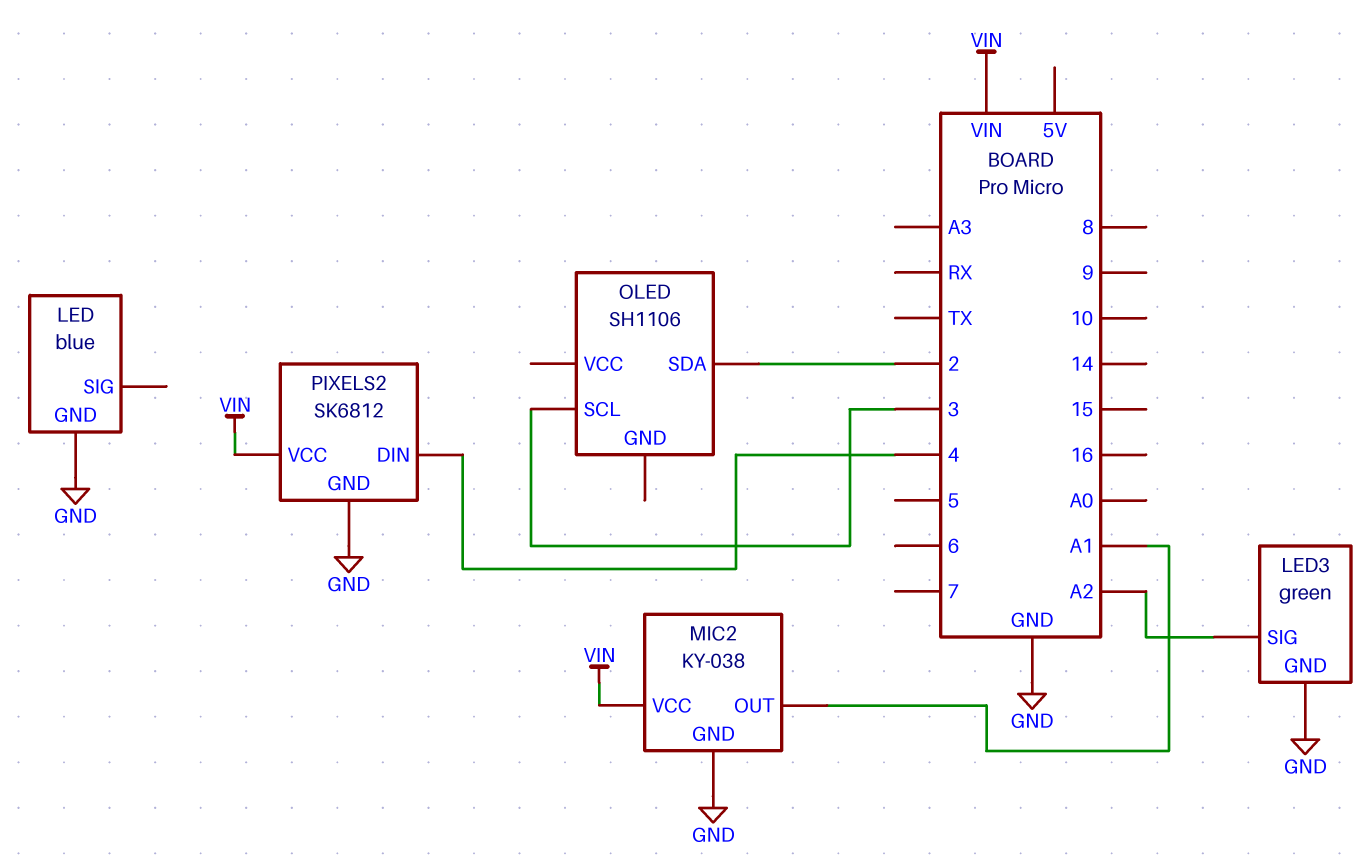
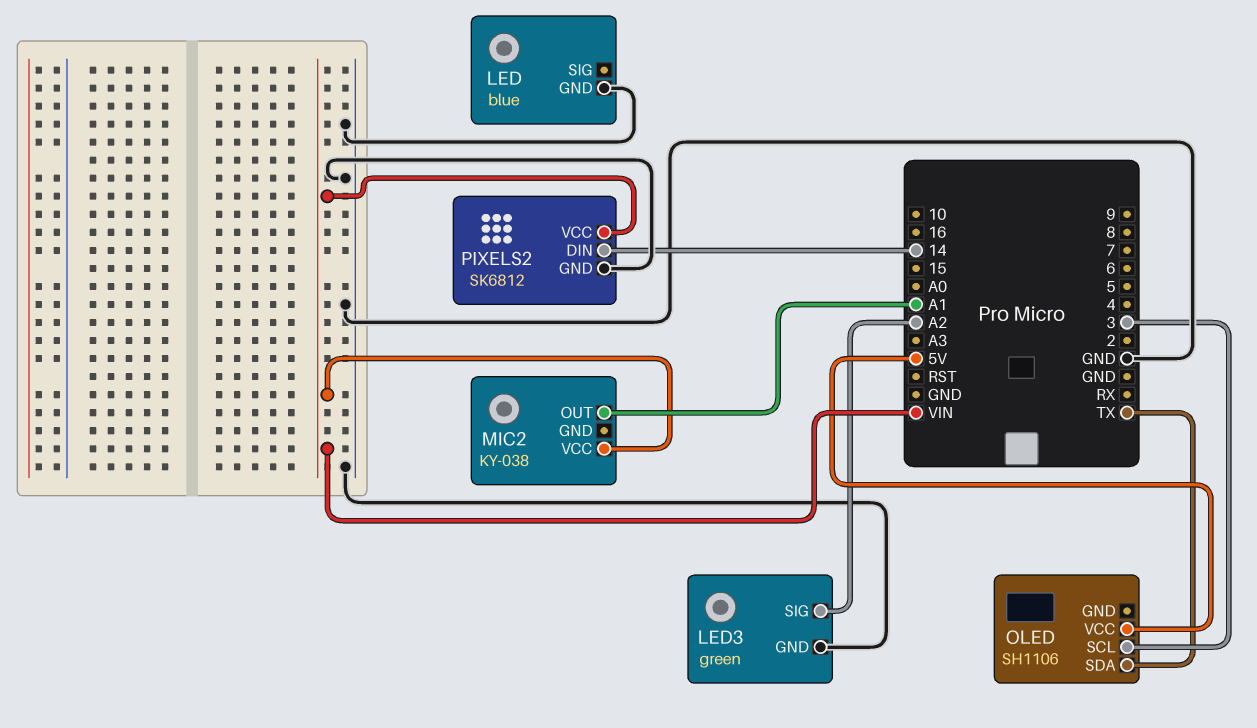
MIC2 pin GND: GND -> none
OLED pin SDA: 2 -> TX
OLED pin VCC: none -> 5V
PIXELS2 pin DIN: 4 -> 14

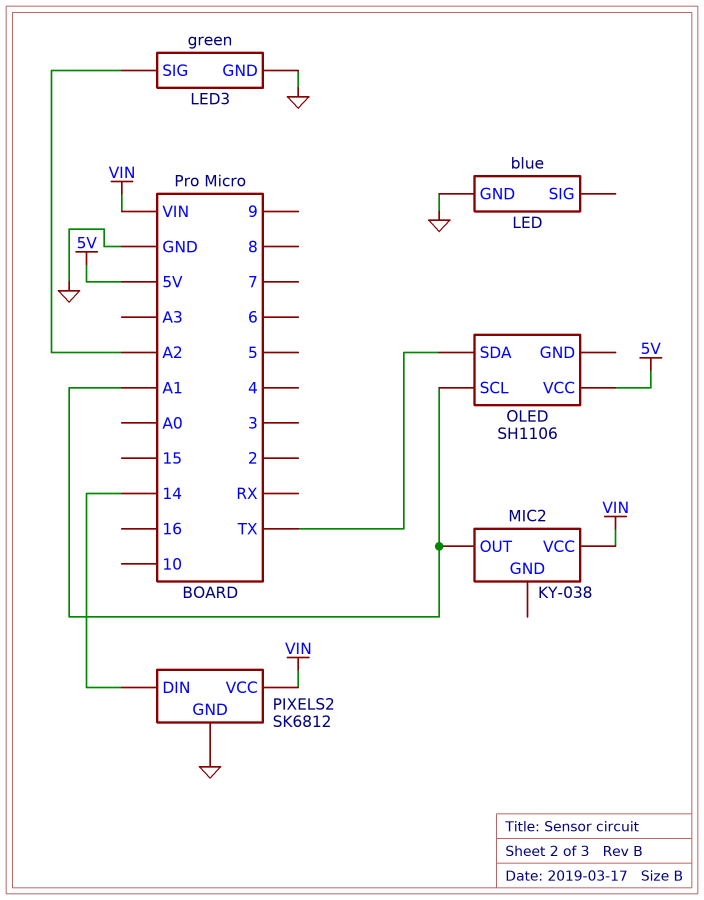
OLED pin SCL: 3 -> A1

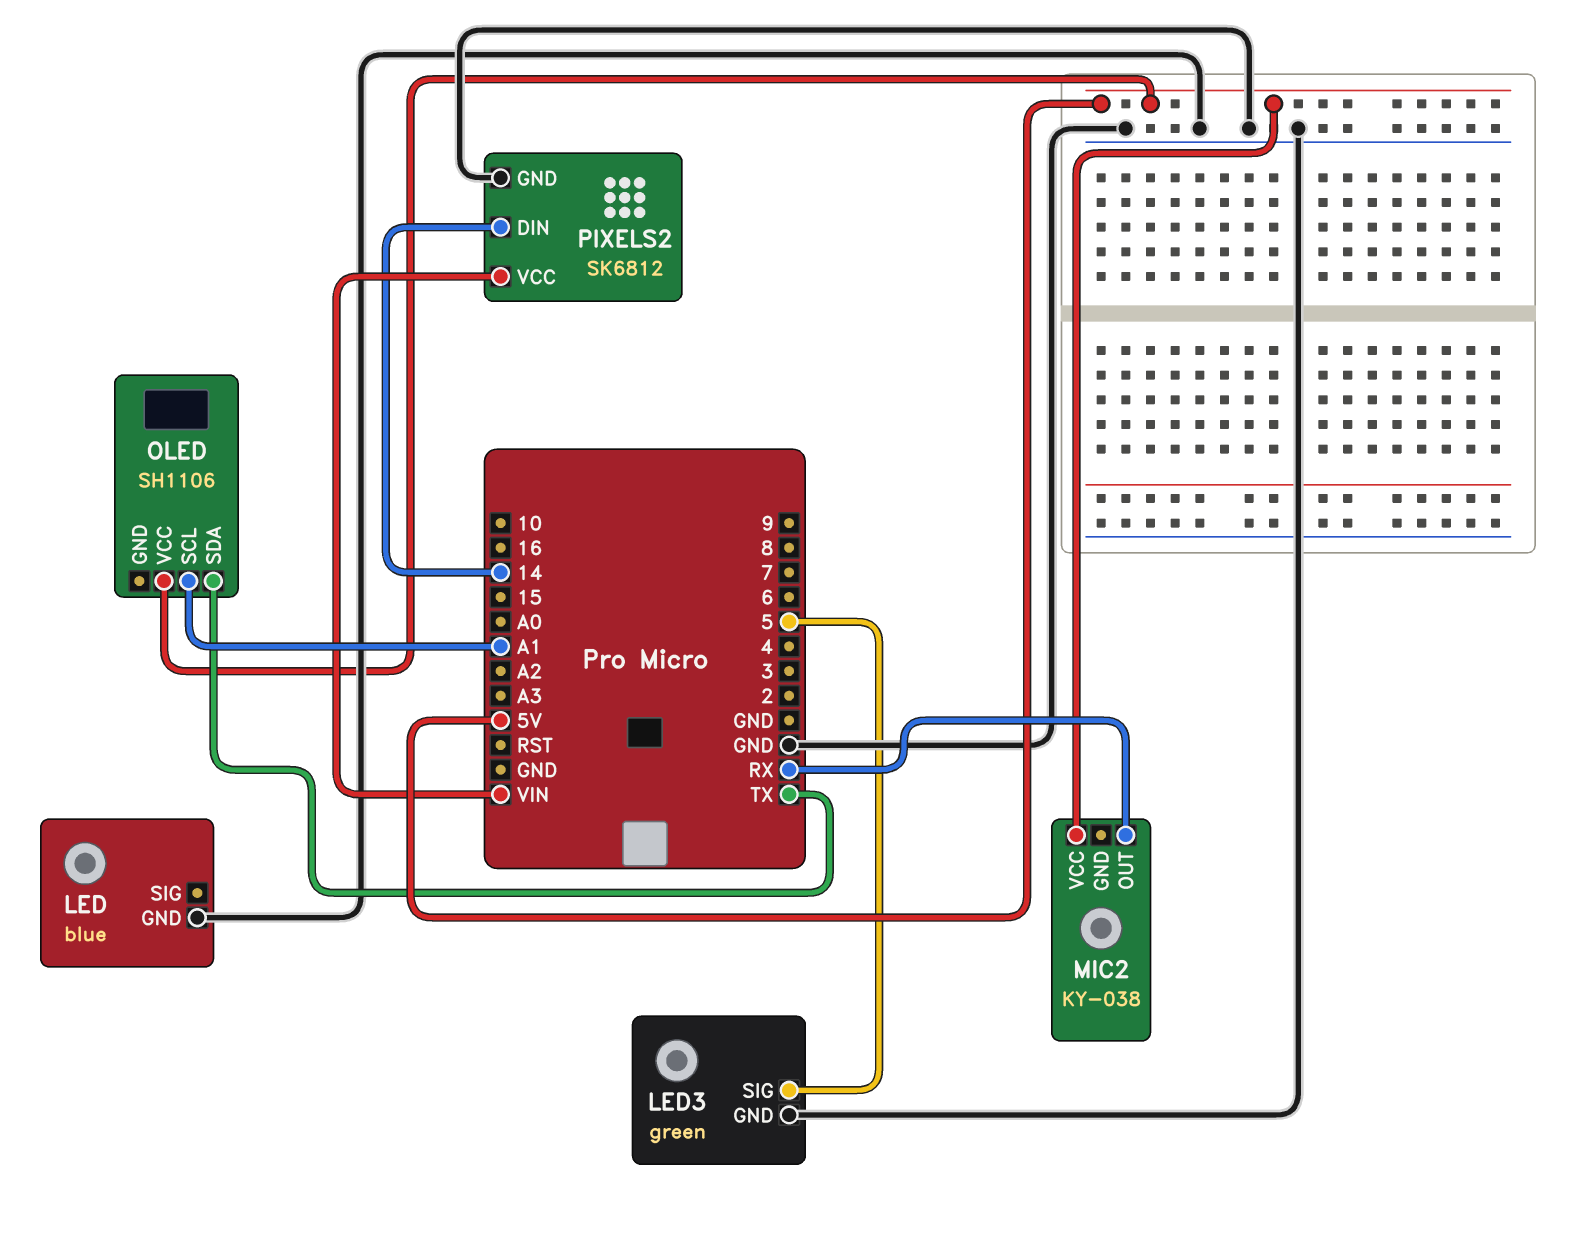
LED3 pin SIG: A2 -> 5
MIC2 pin OUT: A1 -> RX
MIC2 pin VCC: VIN -> 5V

